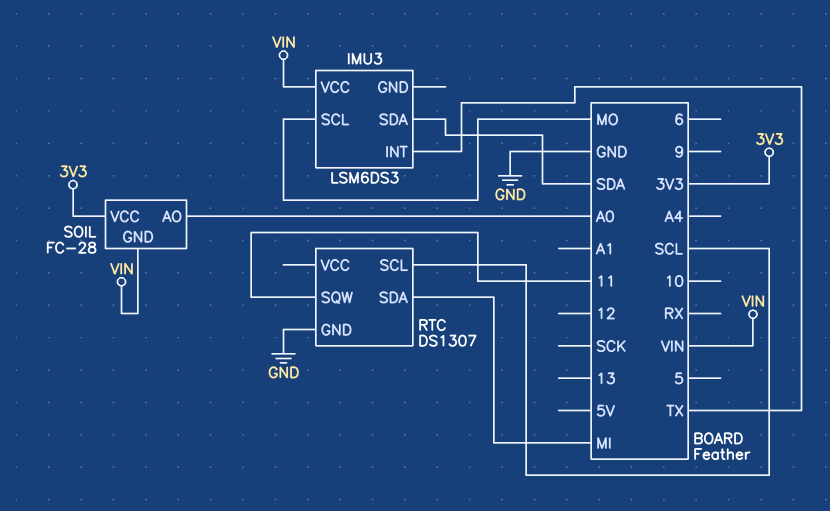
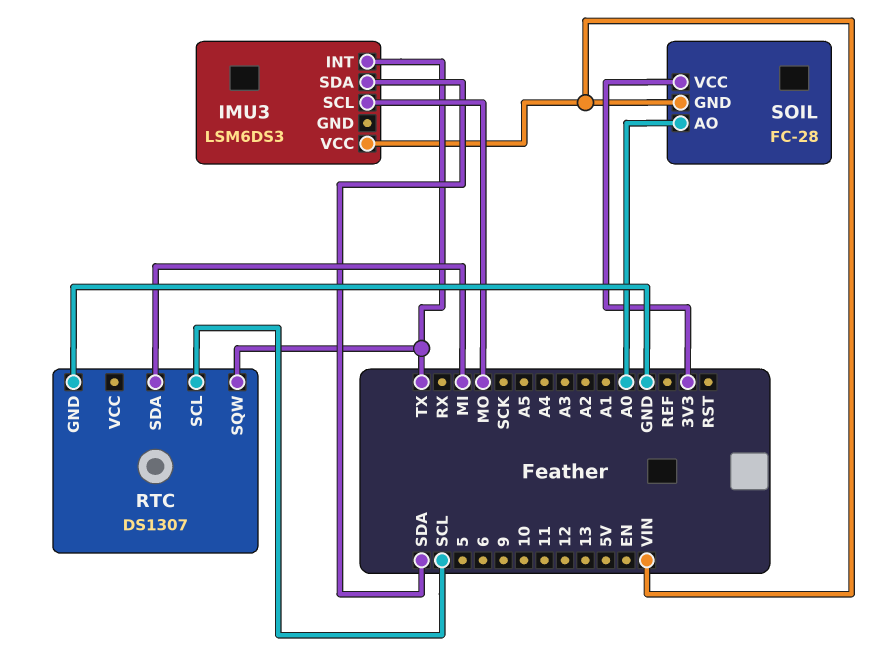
RTC pin SQW: 11 -> TX

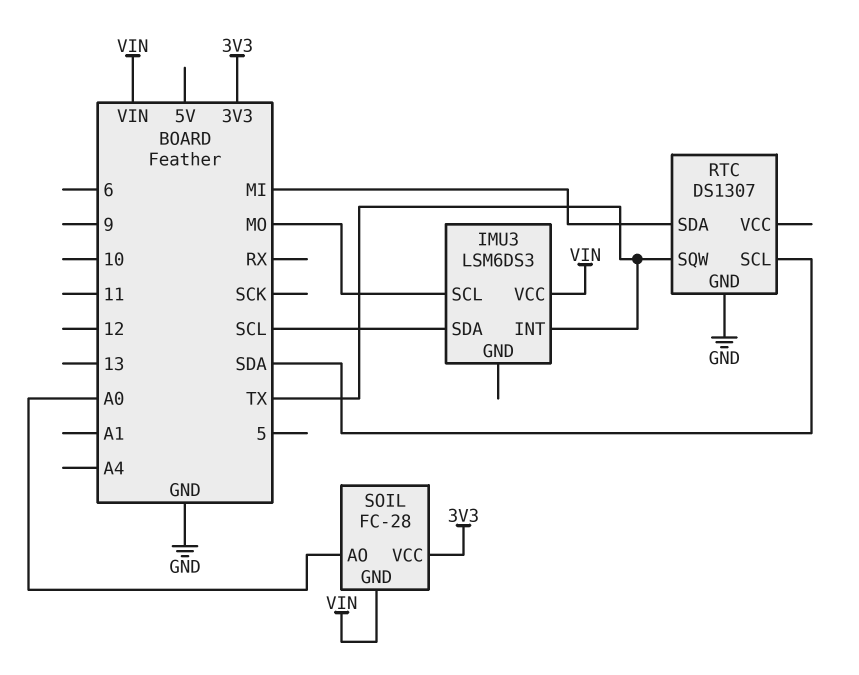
IMU3 pin SDA: SDA -> SCL
RTC pin SCL: SCL -> SDA

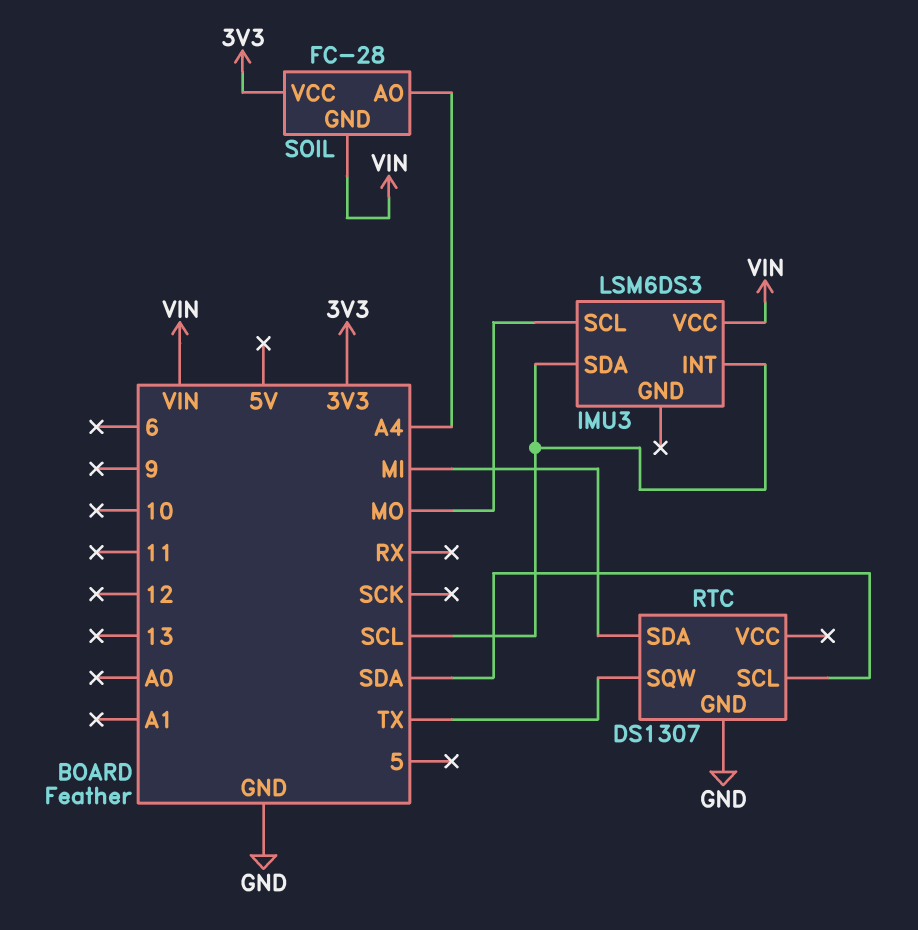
IMU3 pin INT: TX -> SCL
SOIL pin AO: A0 -> A4

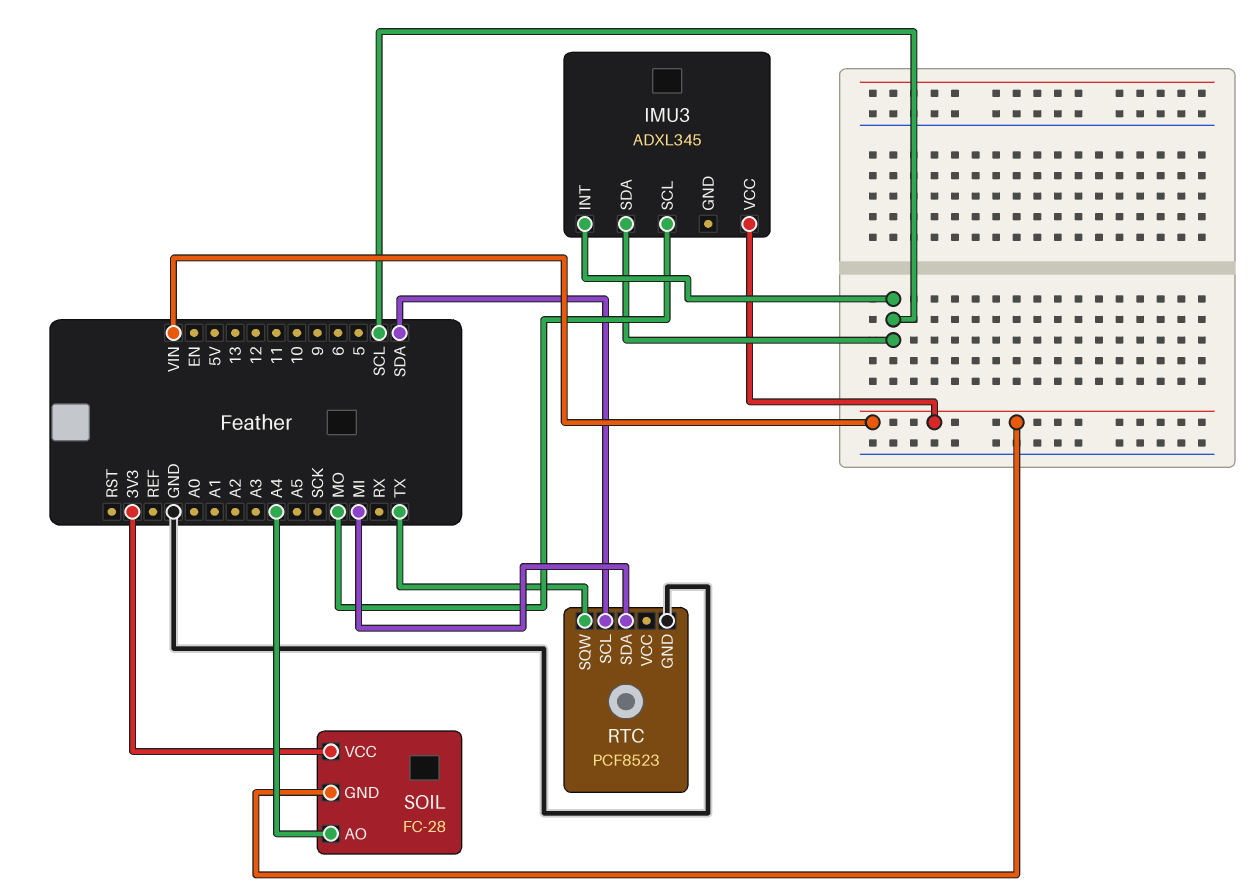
IMU3: LSM6DS3 -> ADXL345
RTC: DS1307 -> PCF8523

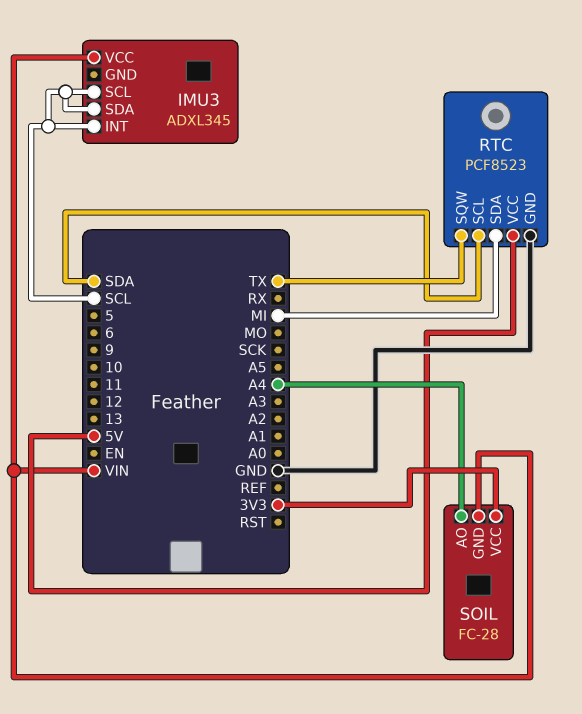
IMU3 pin SCL: MO -> SCL
RTC pin VCC: none -> 5V

